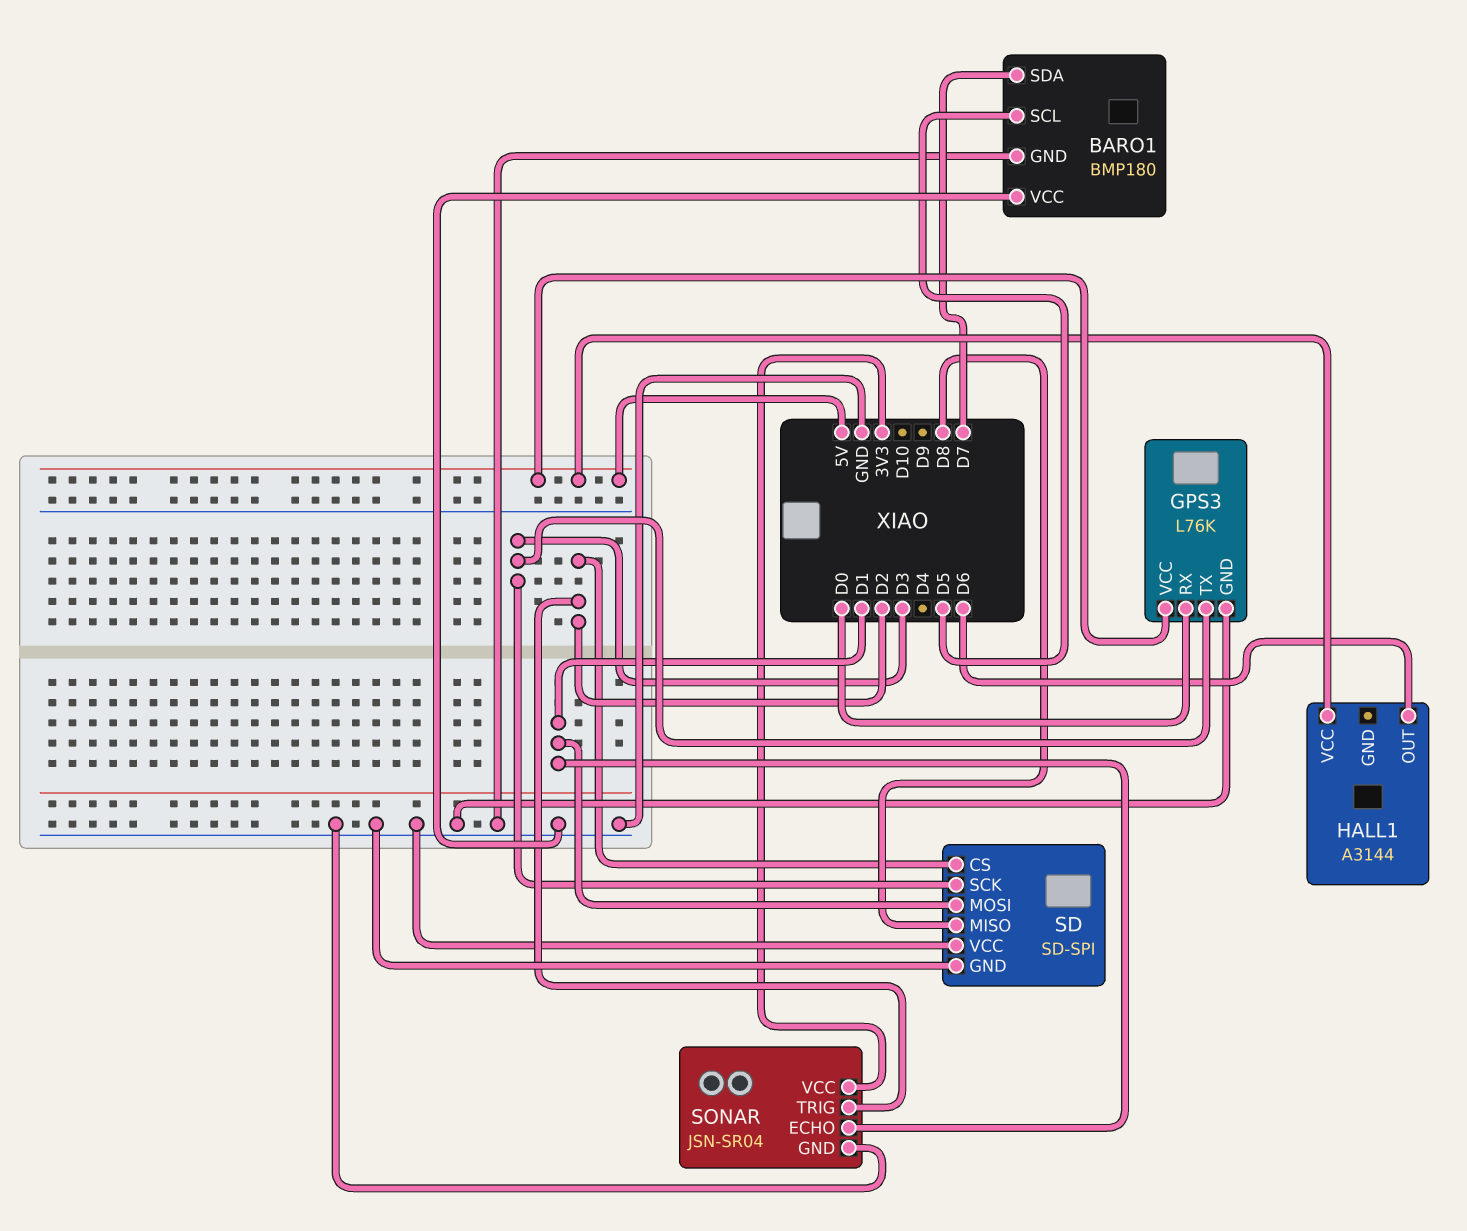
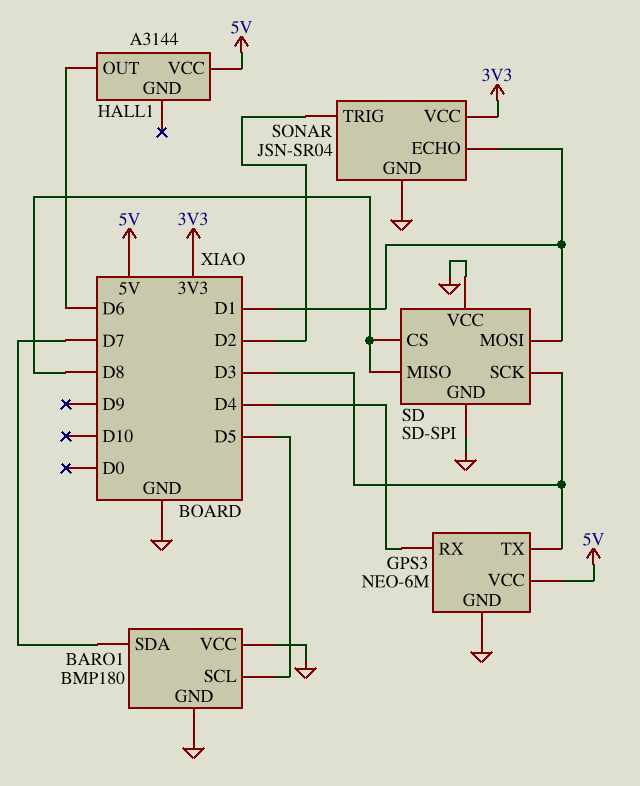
GPS3: L76K -> NEO-6M
GPS3 pin RX: D0 -> D4
SD pin CS: D2 -> D8

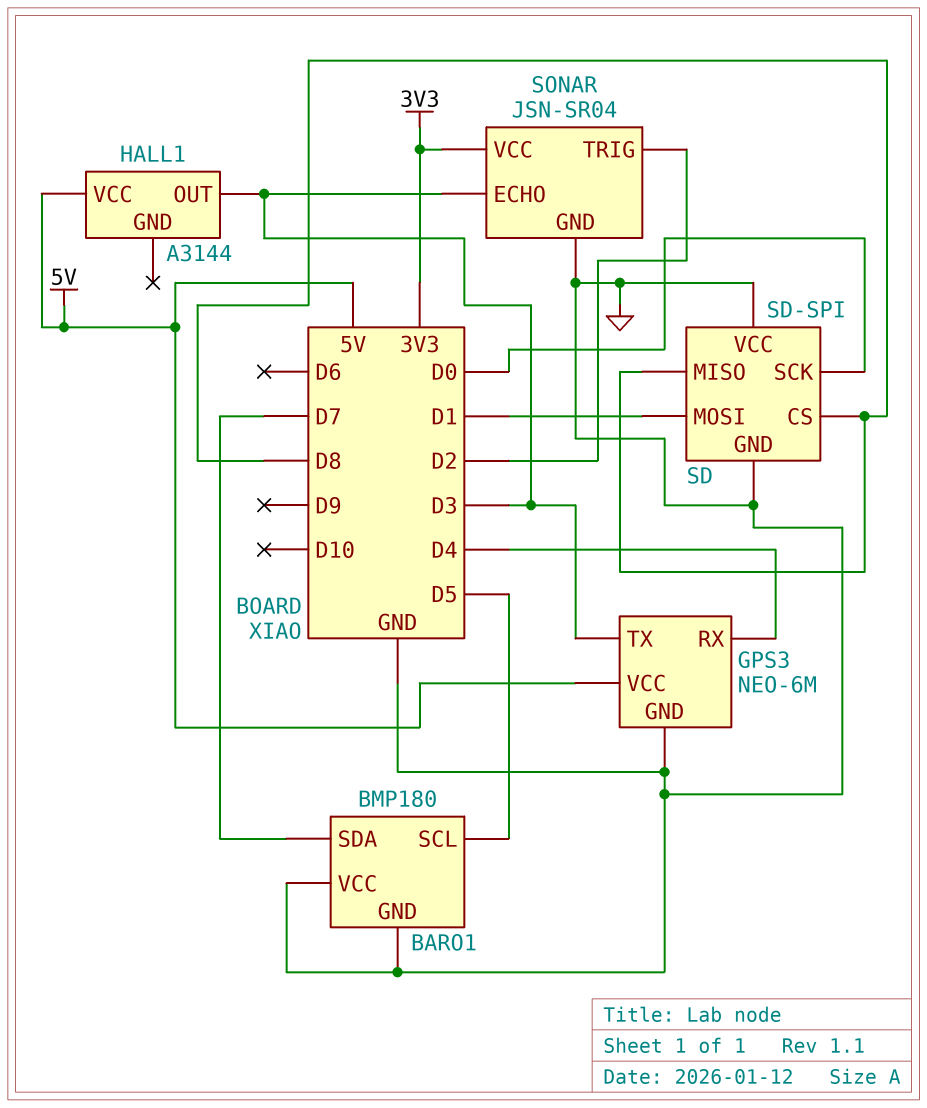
HALL1 pin OUT: D6 -> D3
SD pin SCK: D3 -> D0
SONAR pin ECHO: D1 -> D3

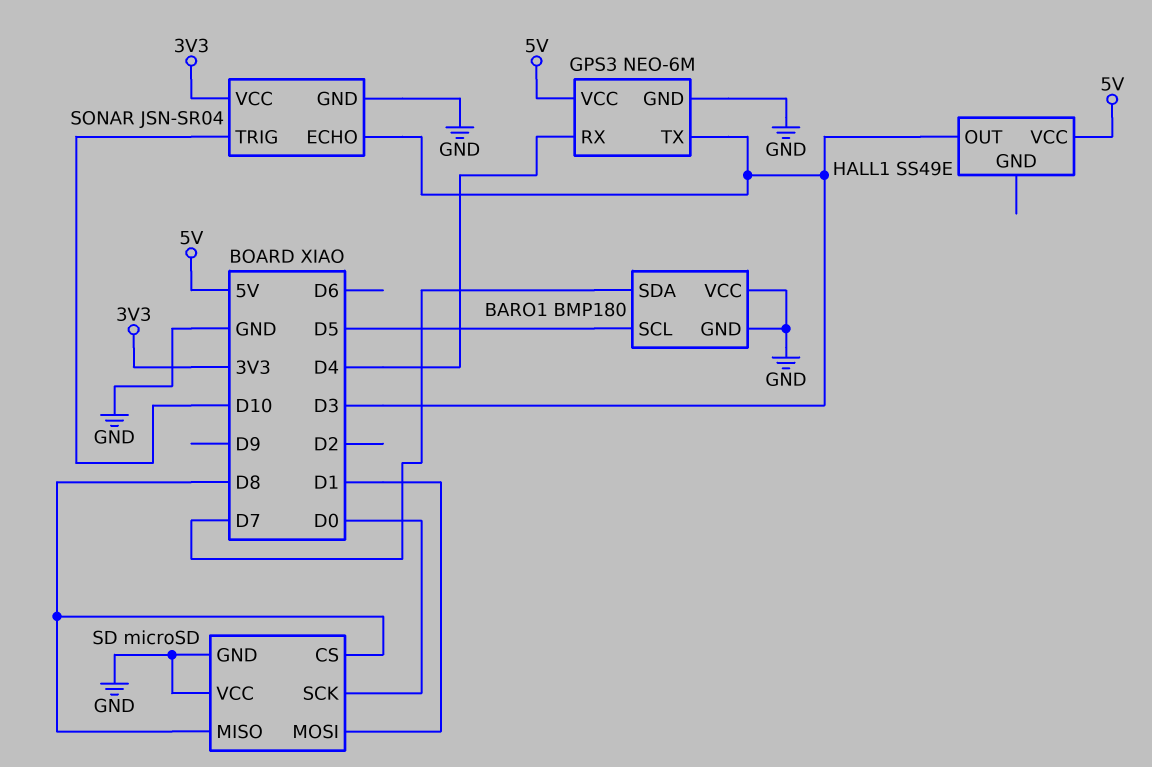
HALL1: A3144 -> SS49E
SD: SD-SPI -> microSD
SONAR pin TRIG: D2 -> D10

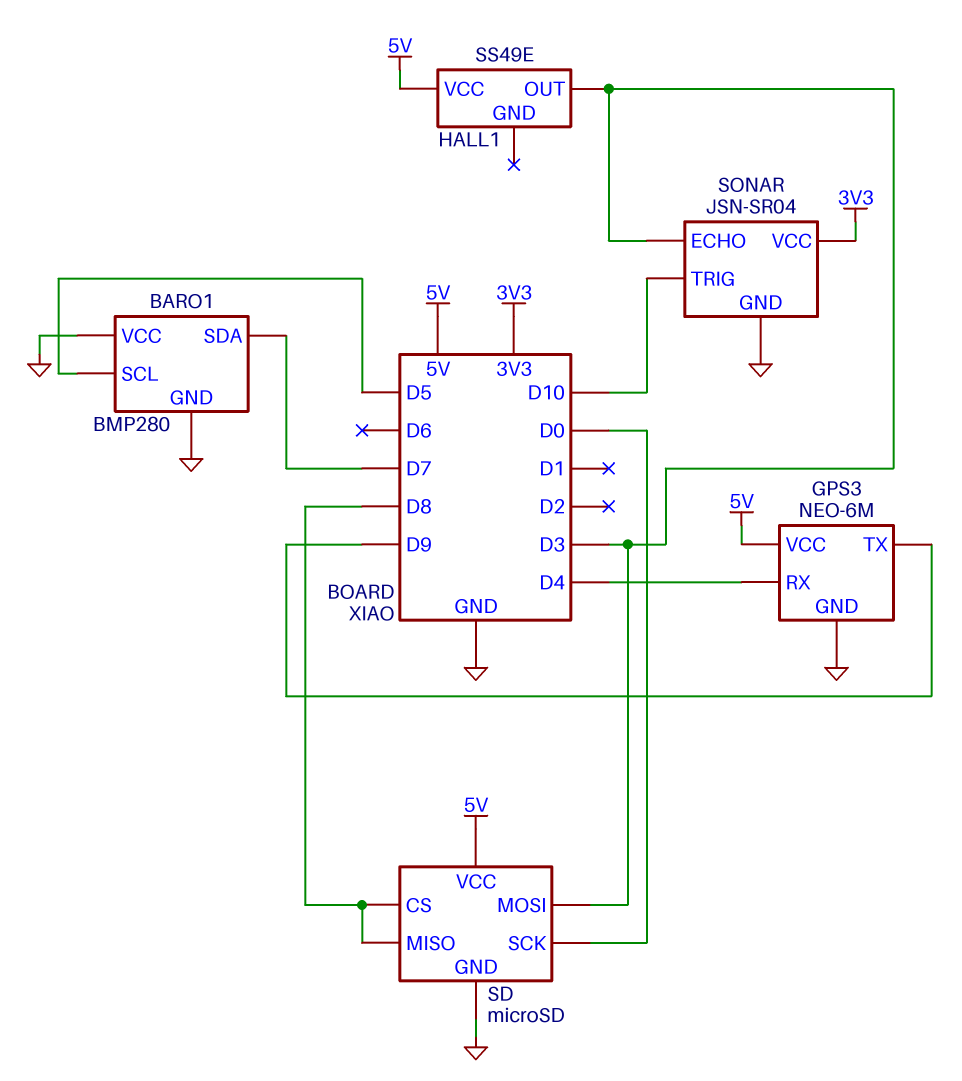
BARO1: BMP180 -> BMP280
GPS3 pin TX: D3 -> D9
SD pin MOSI: D1 -> D3
SD pin VCC: GND -> 5V

